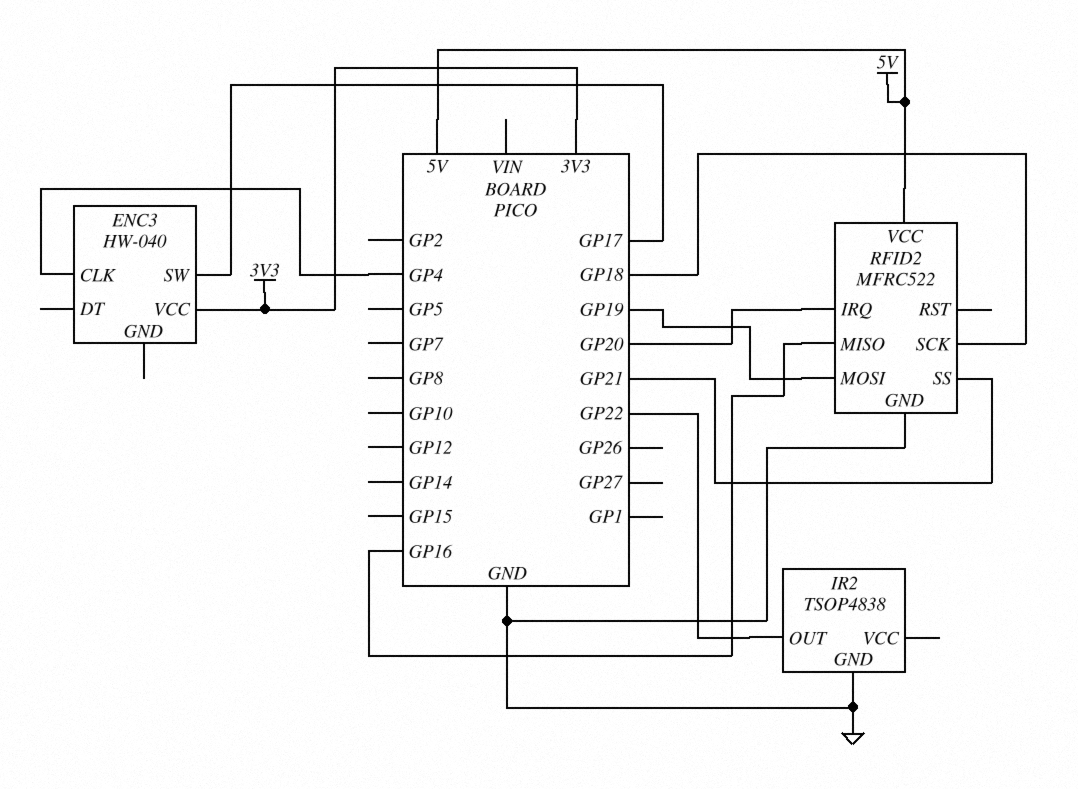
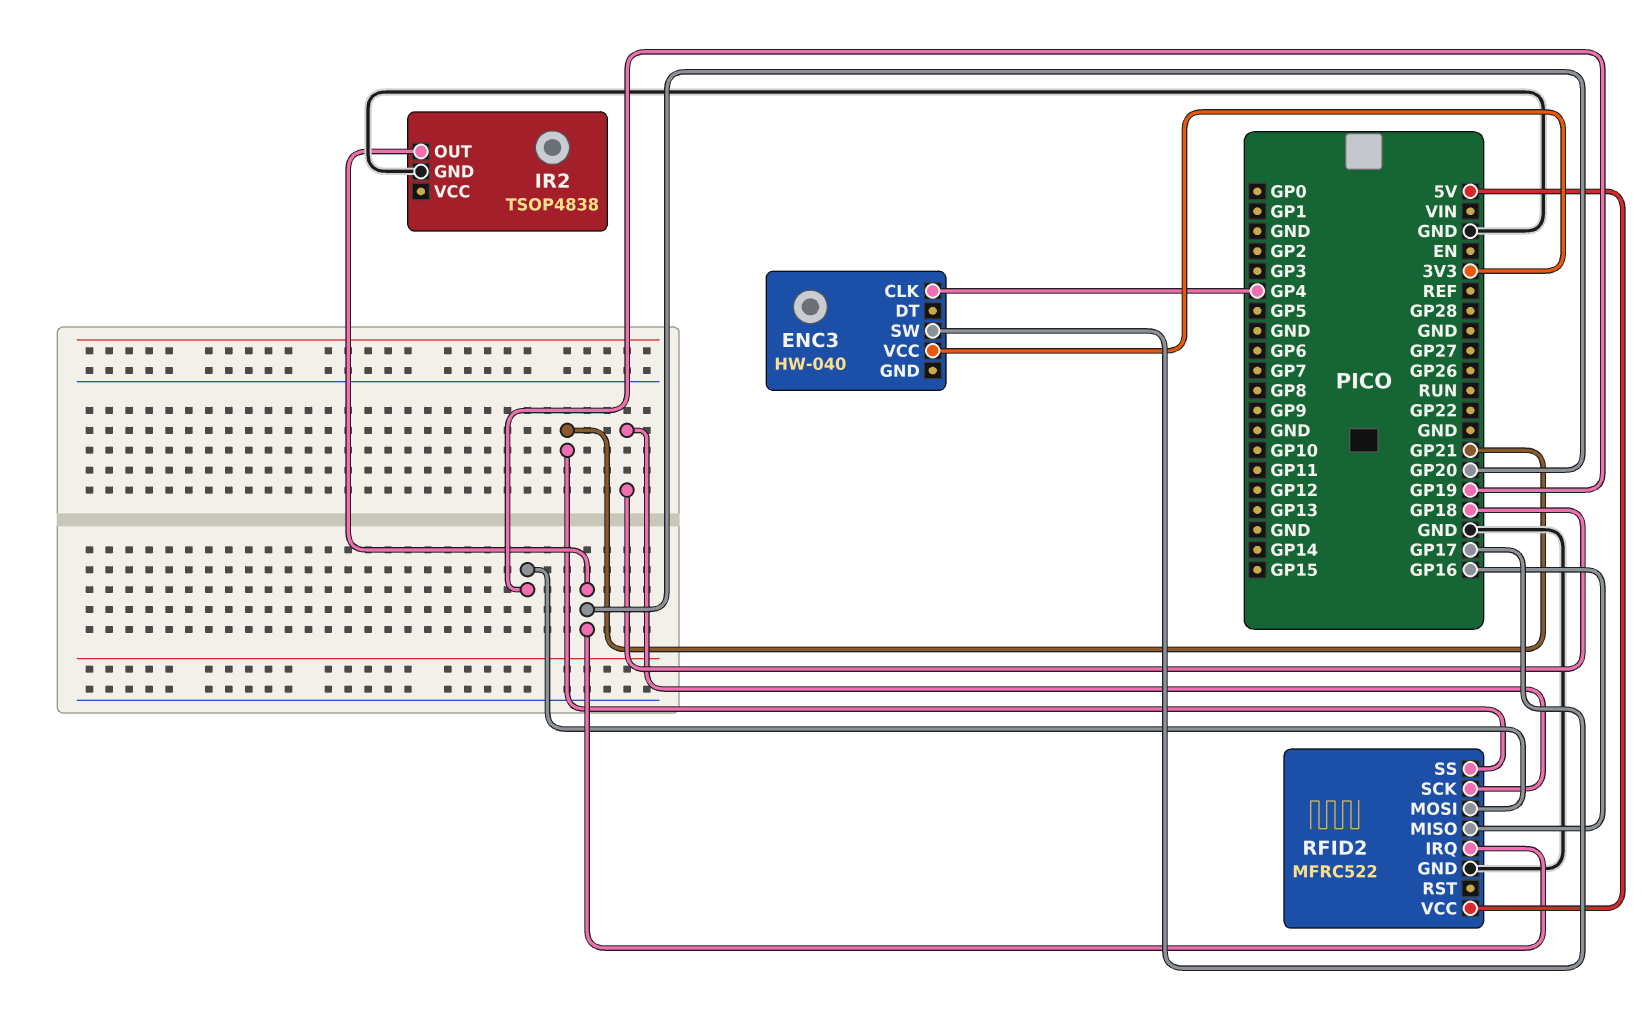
IR2 pin OUT: GP22 -> GP20

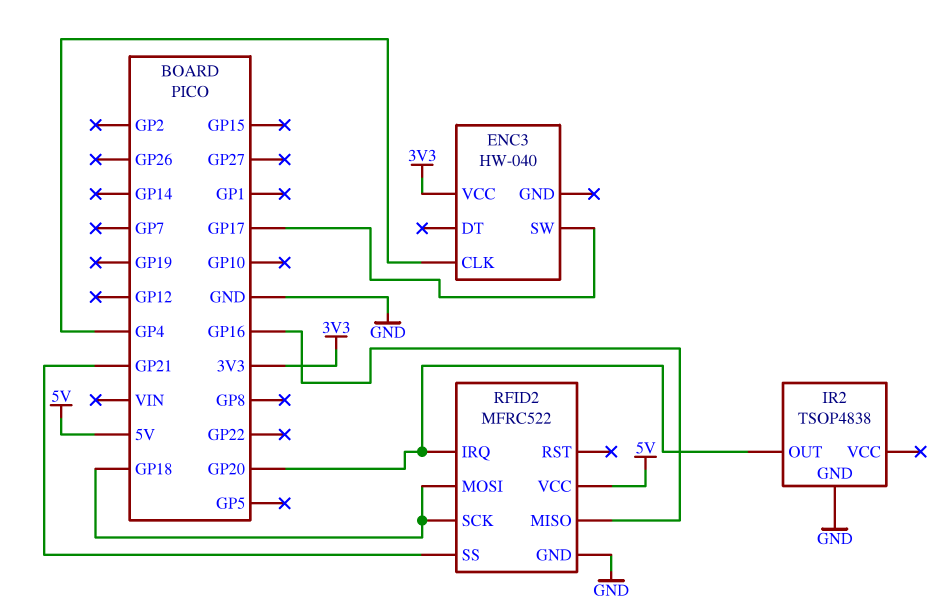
RFID2 pin MOSI: GP19 -> GP18

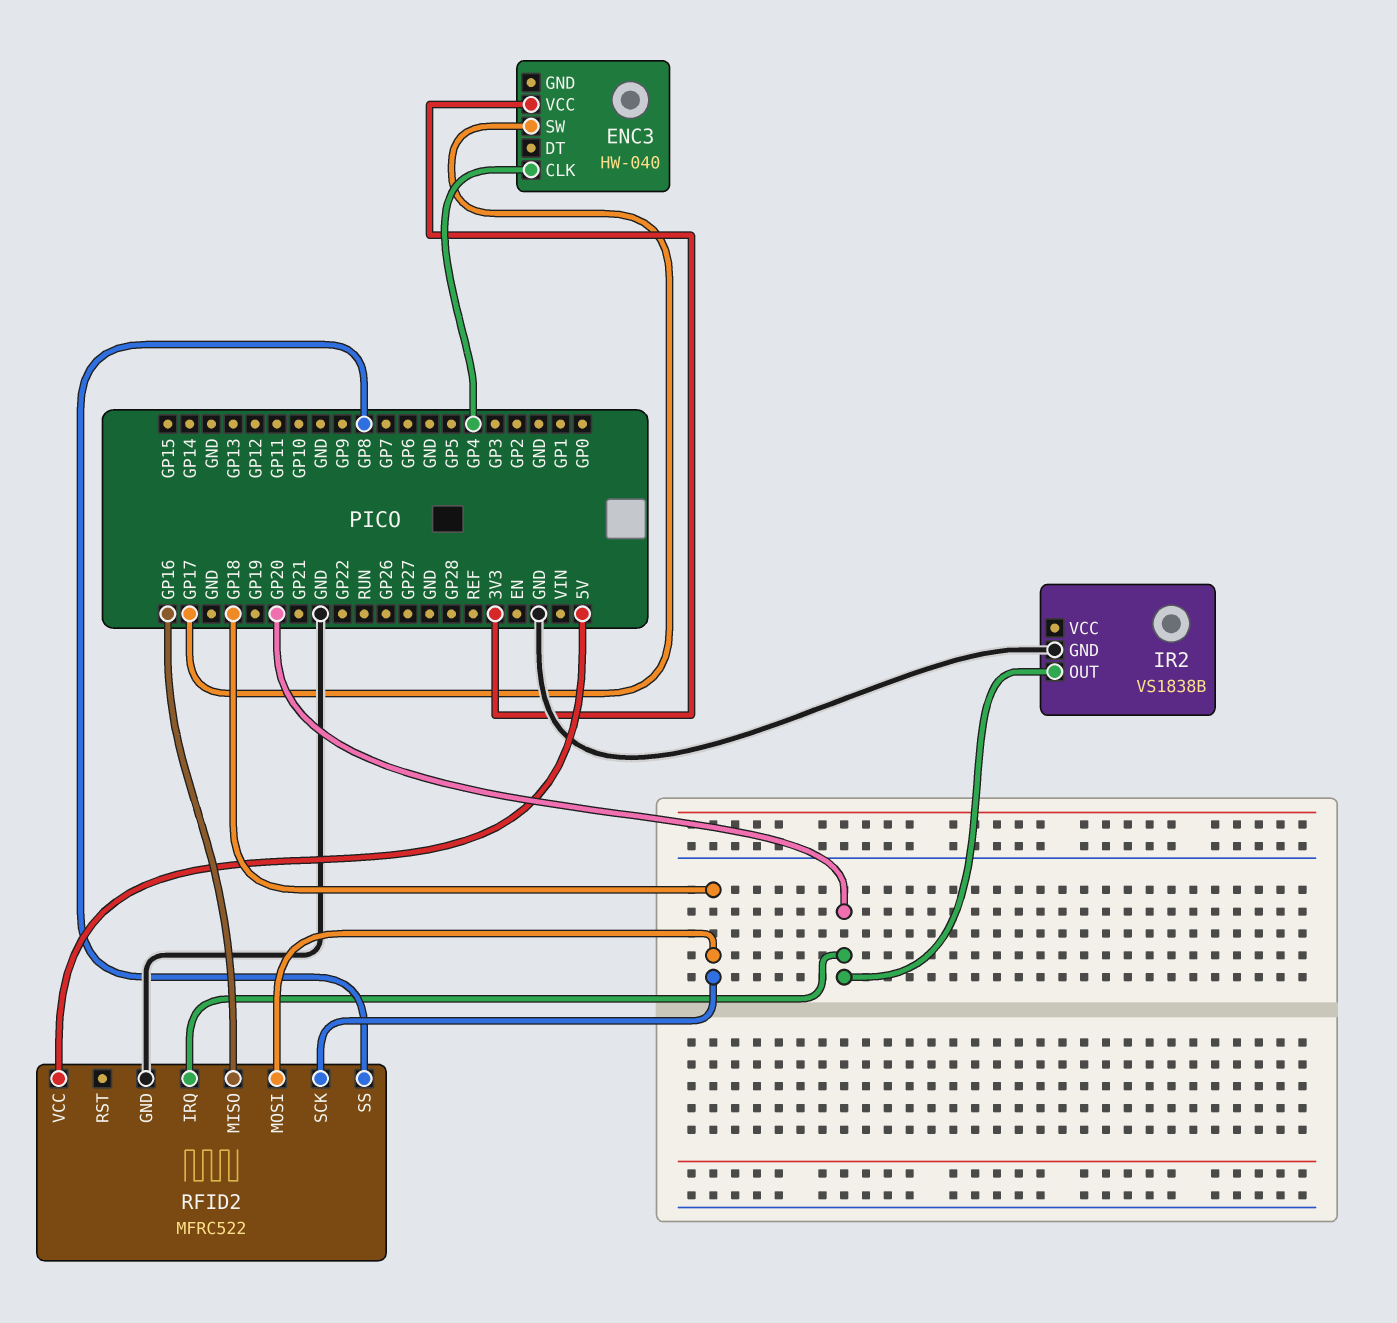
IR2: TSOP4838 -> VS1838B
RFID2 pin SS: GP21 -> GP8

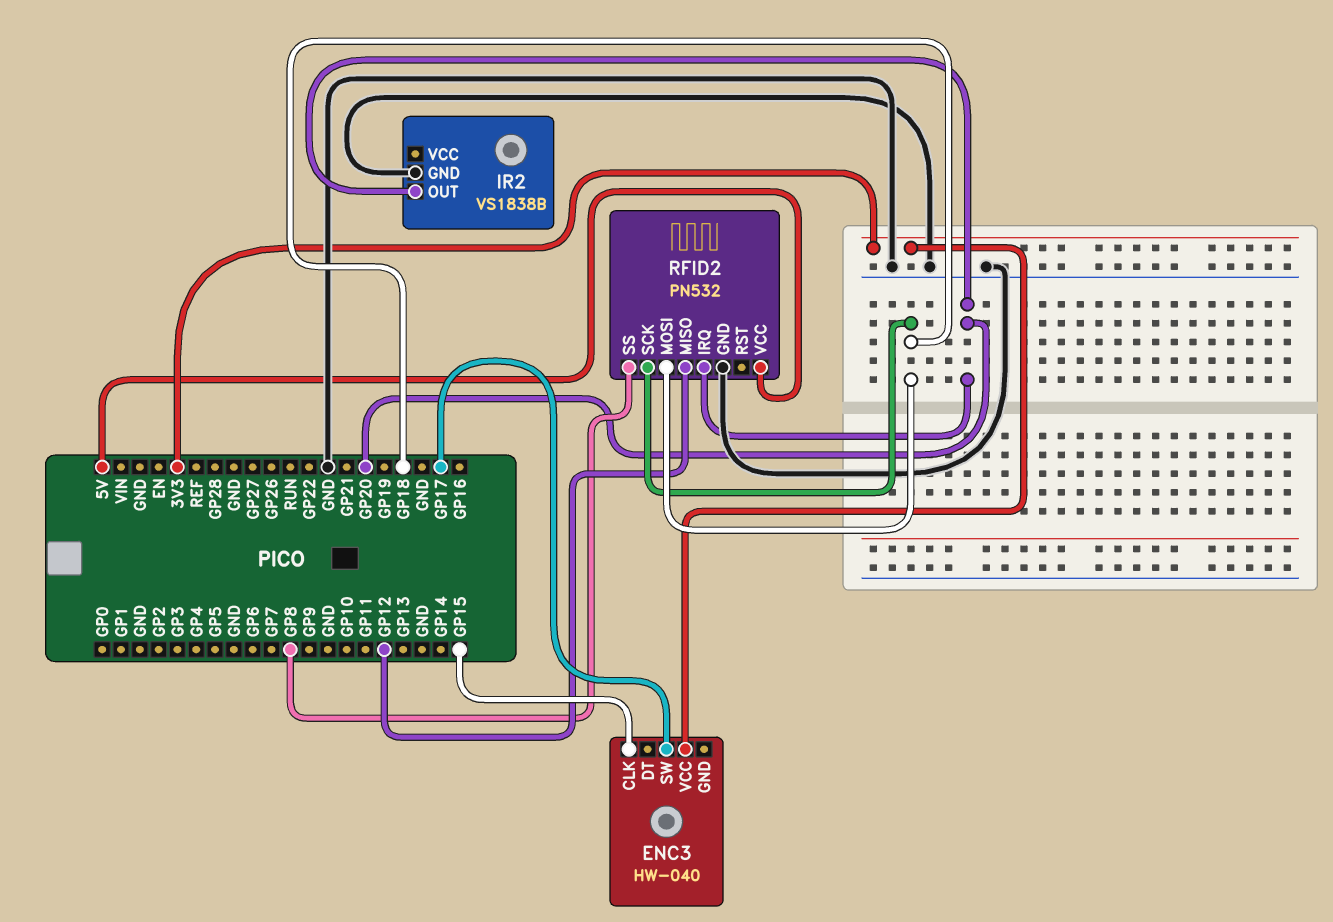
ENC3 pin CLK: GP4 -> GP15
RFID2: MFRC522 -> PN532
RFID2 pin MISO: GP16 -> GP12

